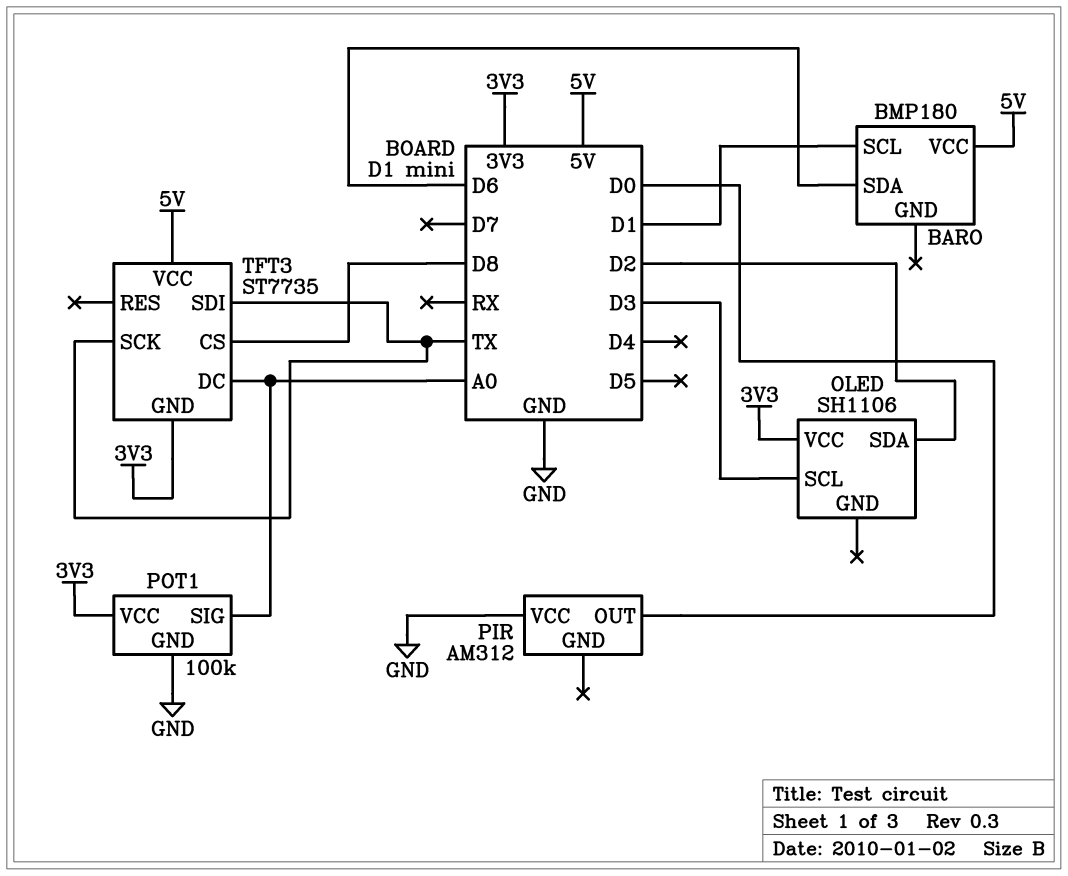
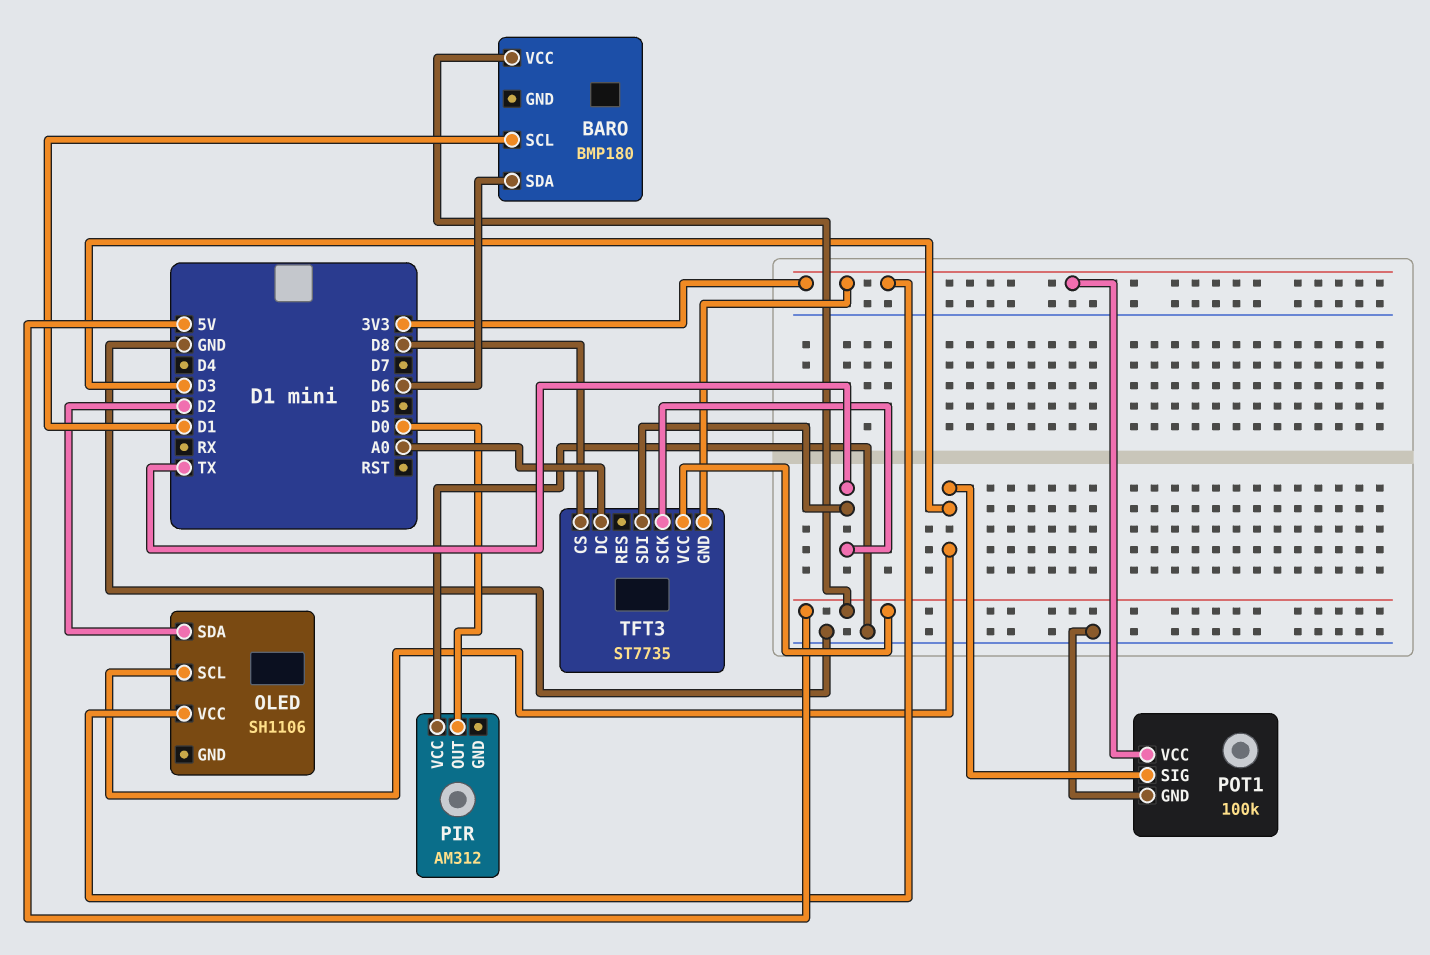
POT1 pin SIG: A0 -> D3

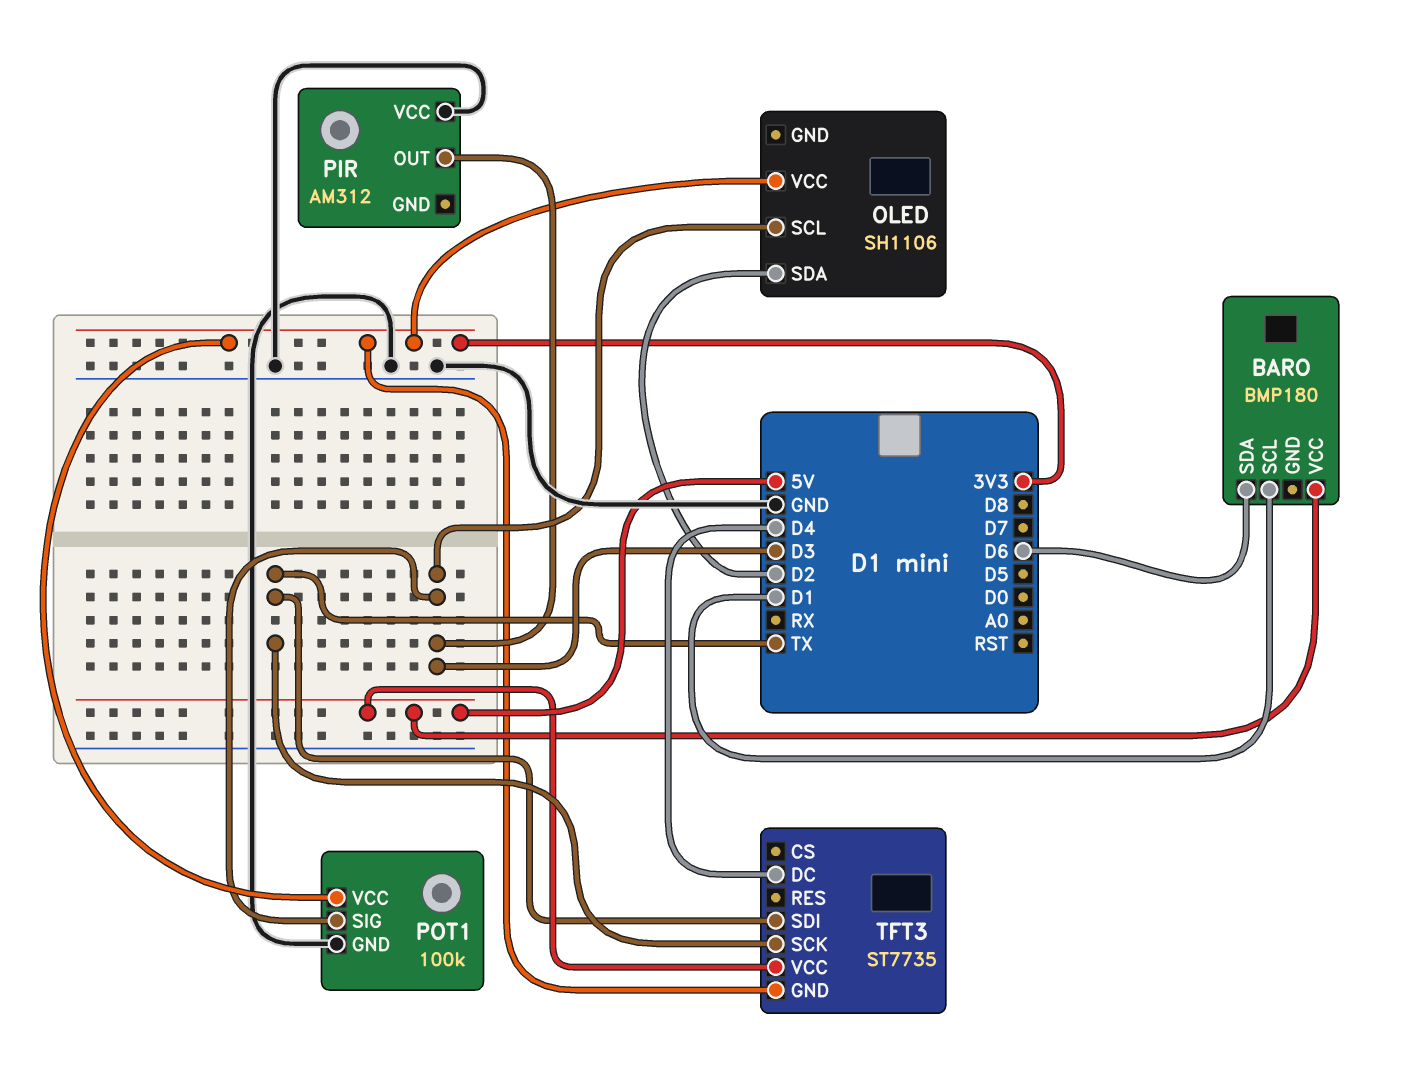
PIR pin OUT: D0 -> D3
TFT3 pin CS: D8 -> none
TFT3 pin DC: A0 -> D4

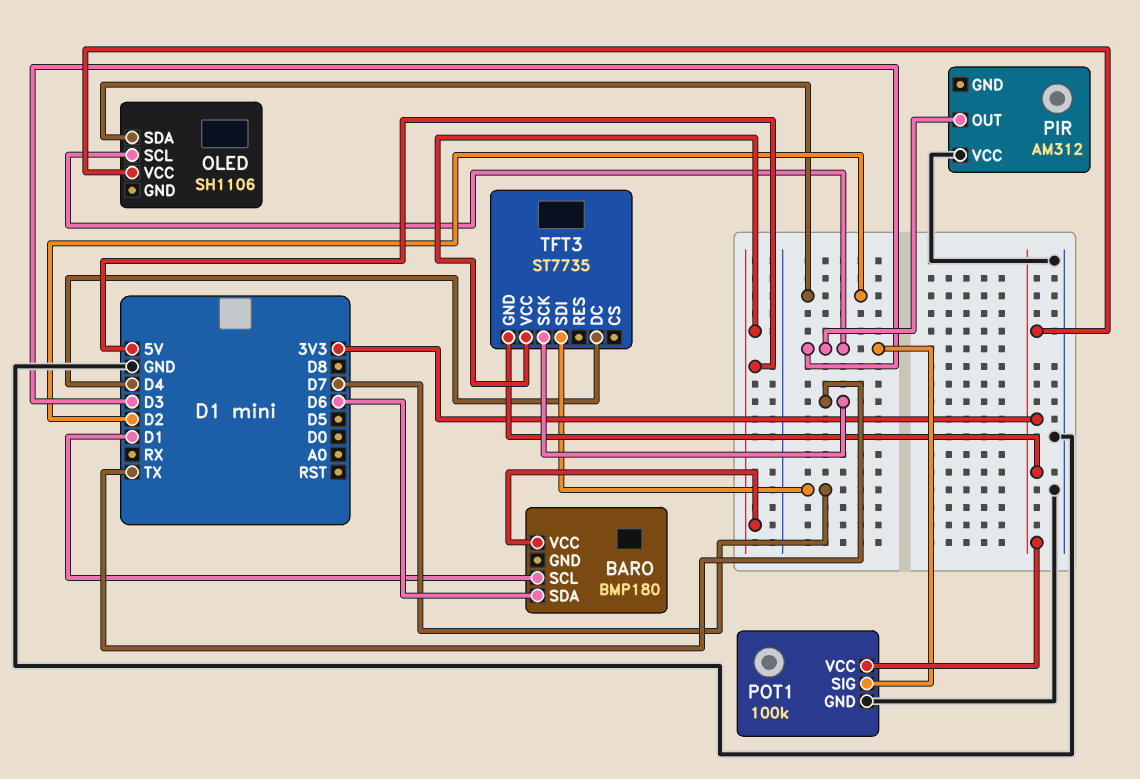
TFT3 pin SDI: TX -> D7

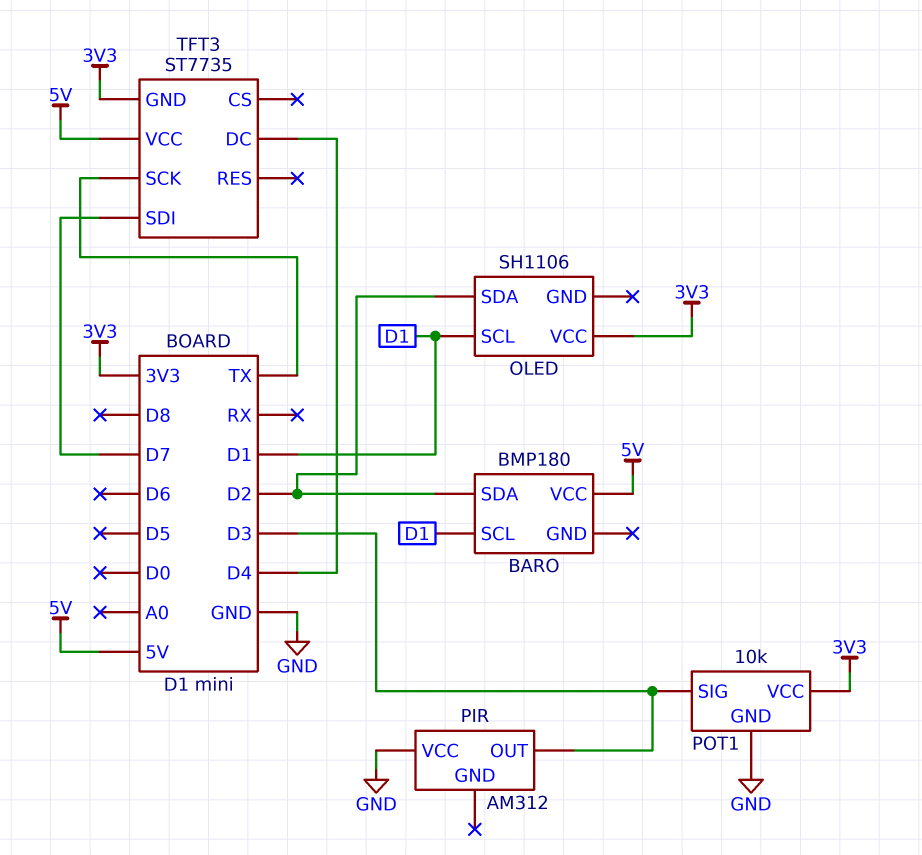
BARO pin SDA: D6 -> D2
OLED pin SCL: D3 -> D1
POT1: 100k -> 10k

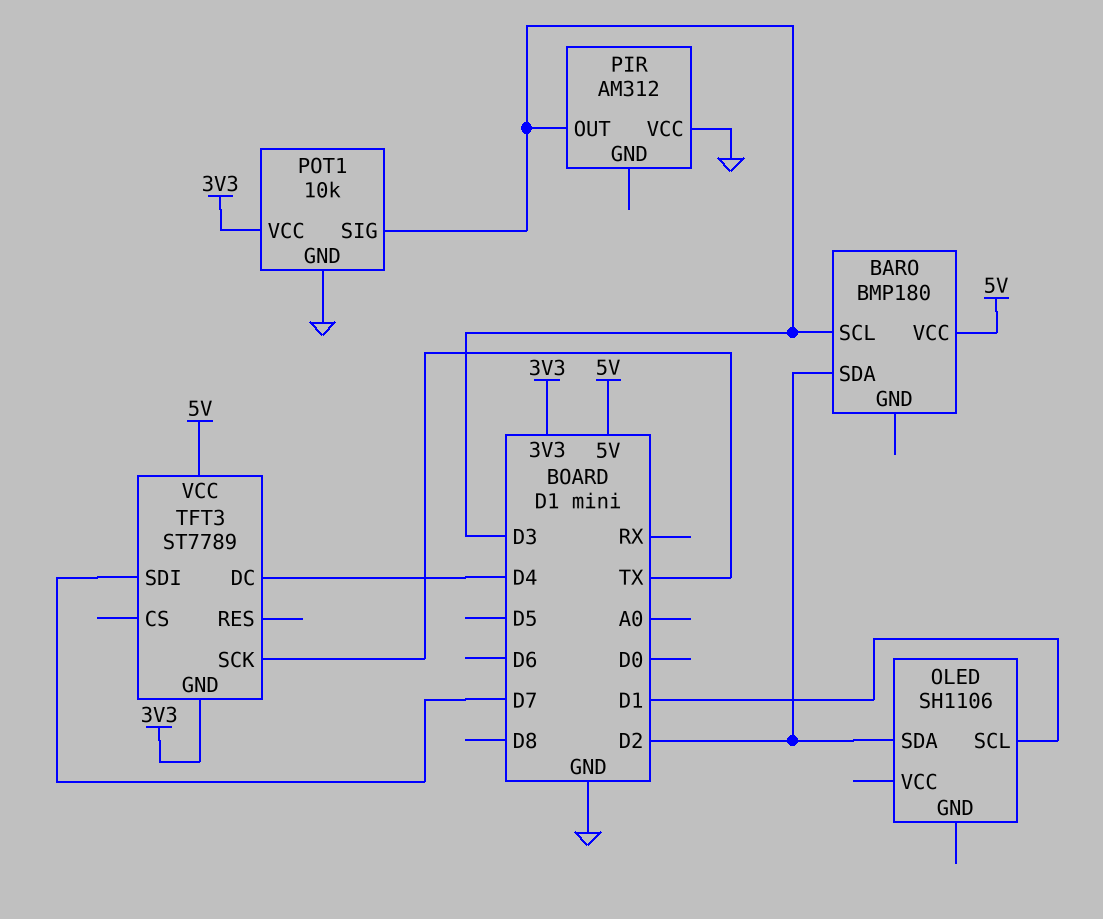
BARO pin SCL: D1 -> D3
OLED pin VCC: 3V3 -> none
TFT3: ST7735 -> ST7789

